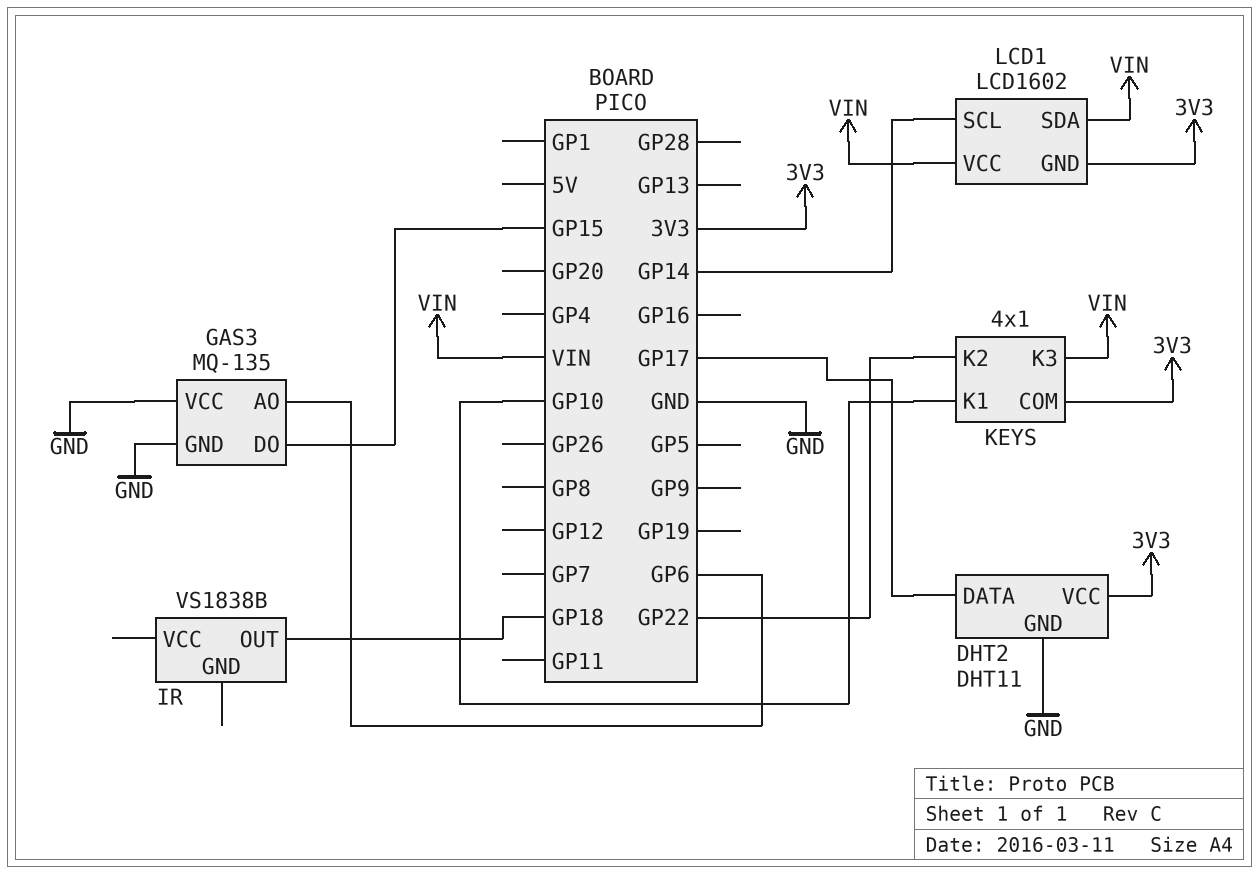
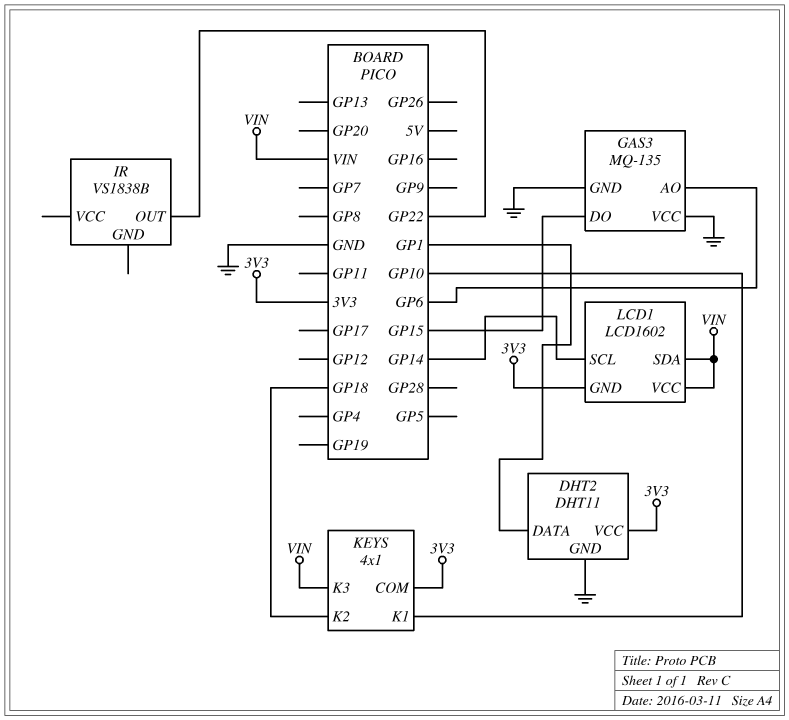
DHT2 pin DATA: GP17 -> GP1
IR pin OUT: GP18 -> GP22
KEYS pin K2: GP22 -> GP18

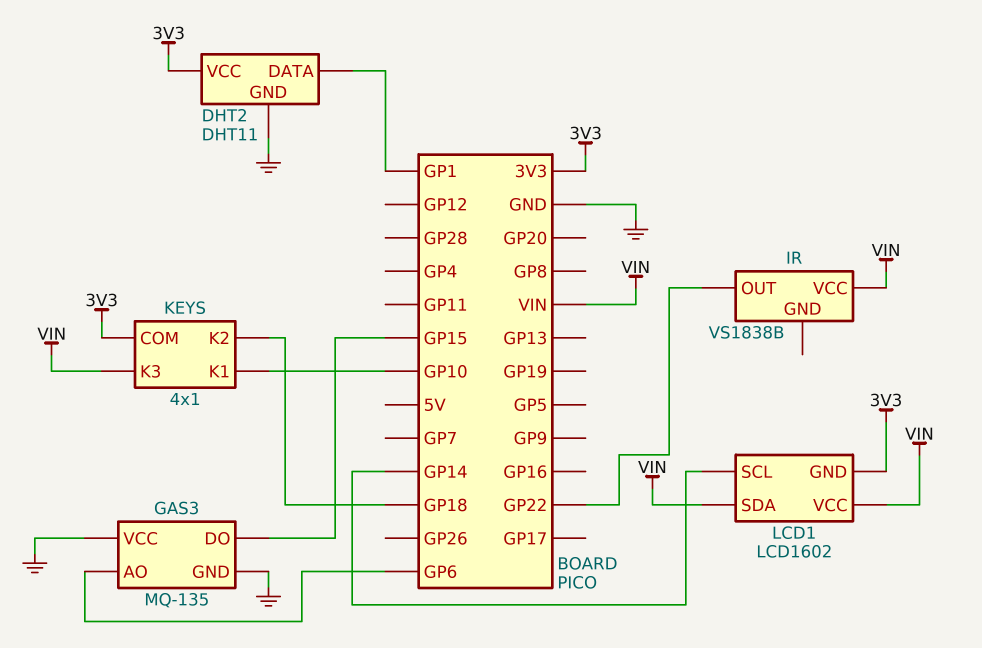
IR pin VCC: none -> VIN

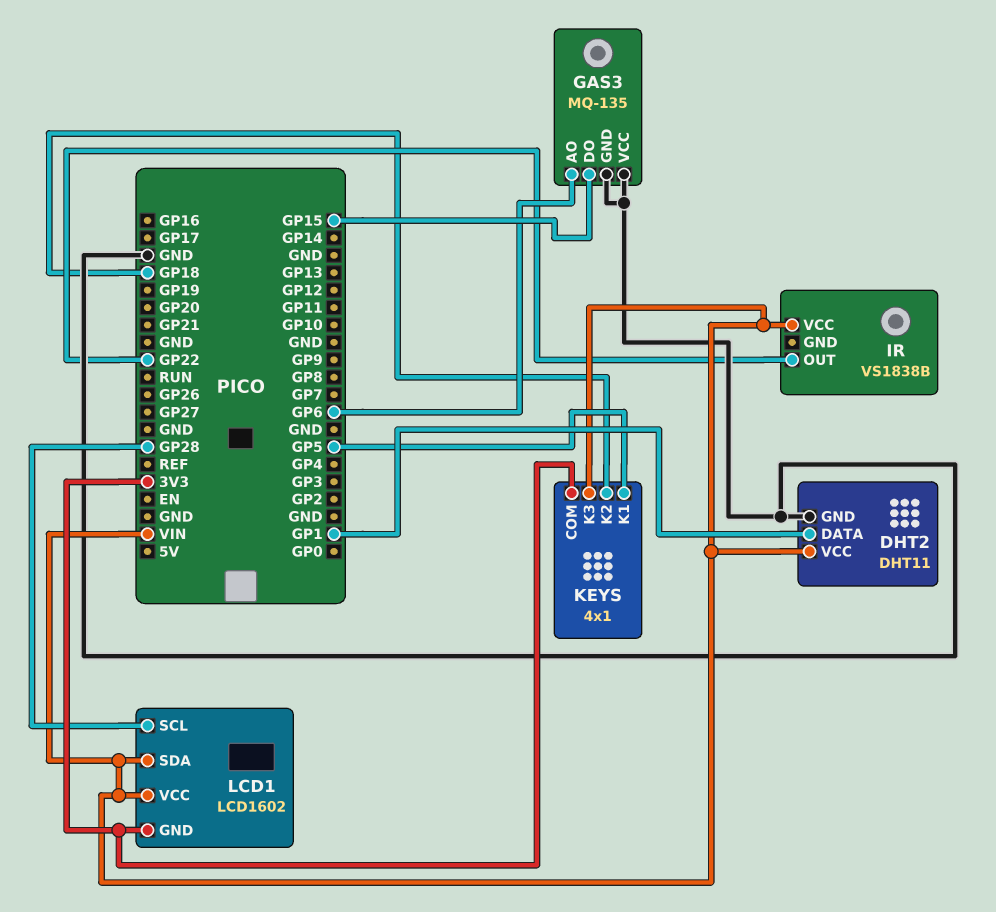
DHT2 pin VCC: 3V3 -> VIN
KEYS pin K1: GP10 -> GP5
LCD1 pin SCL: GP14 -> GP28

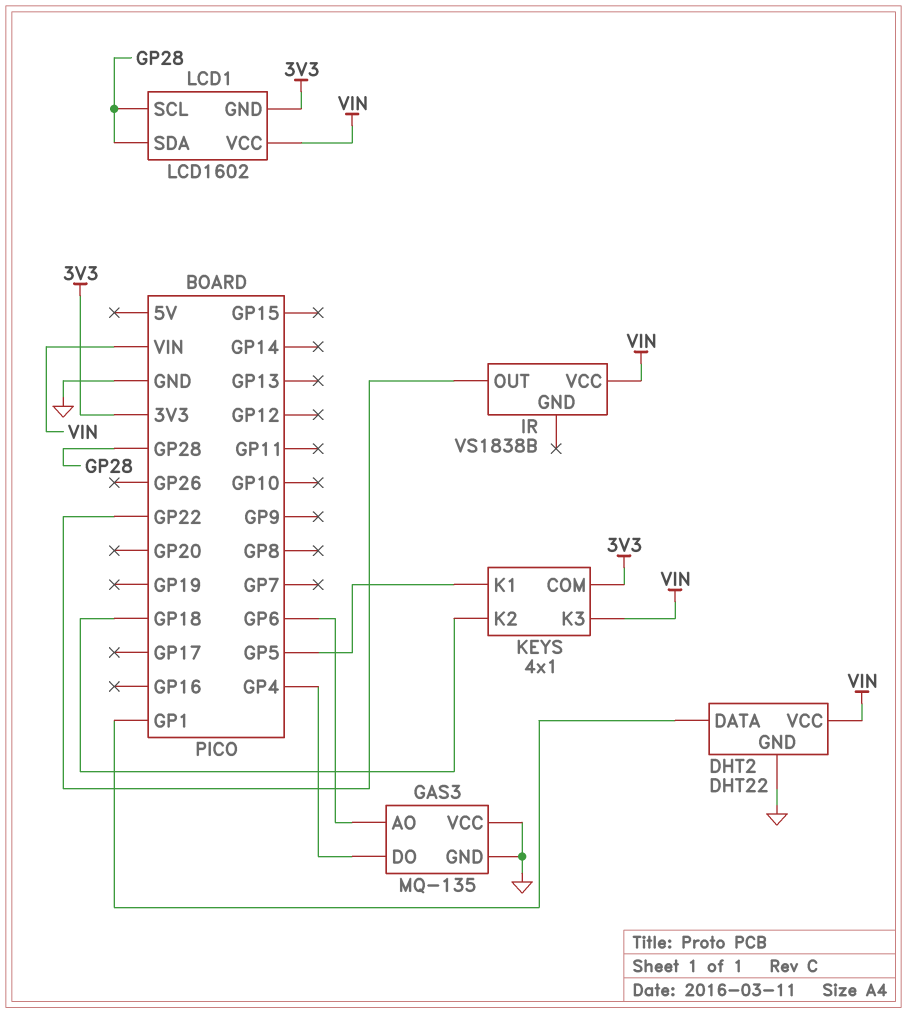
DHT2: DHT11 -> DHT22
GAS3 pin DO: GP15 -> GP4
LCD1 pin SDA: VIN -> GP28

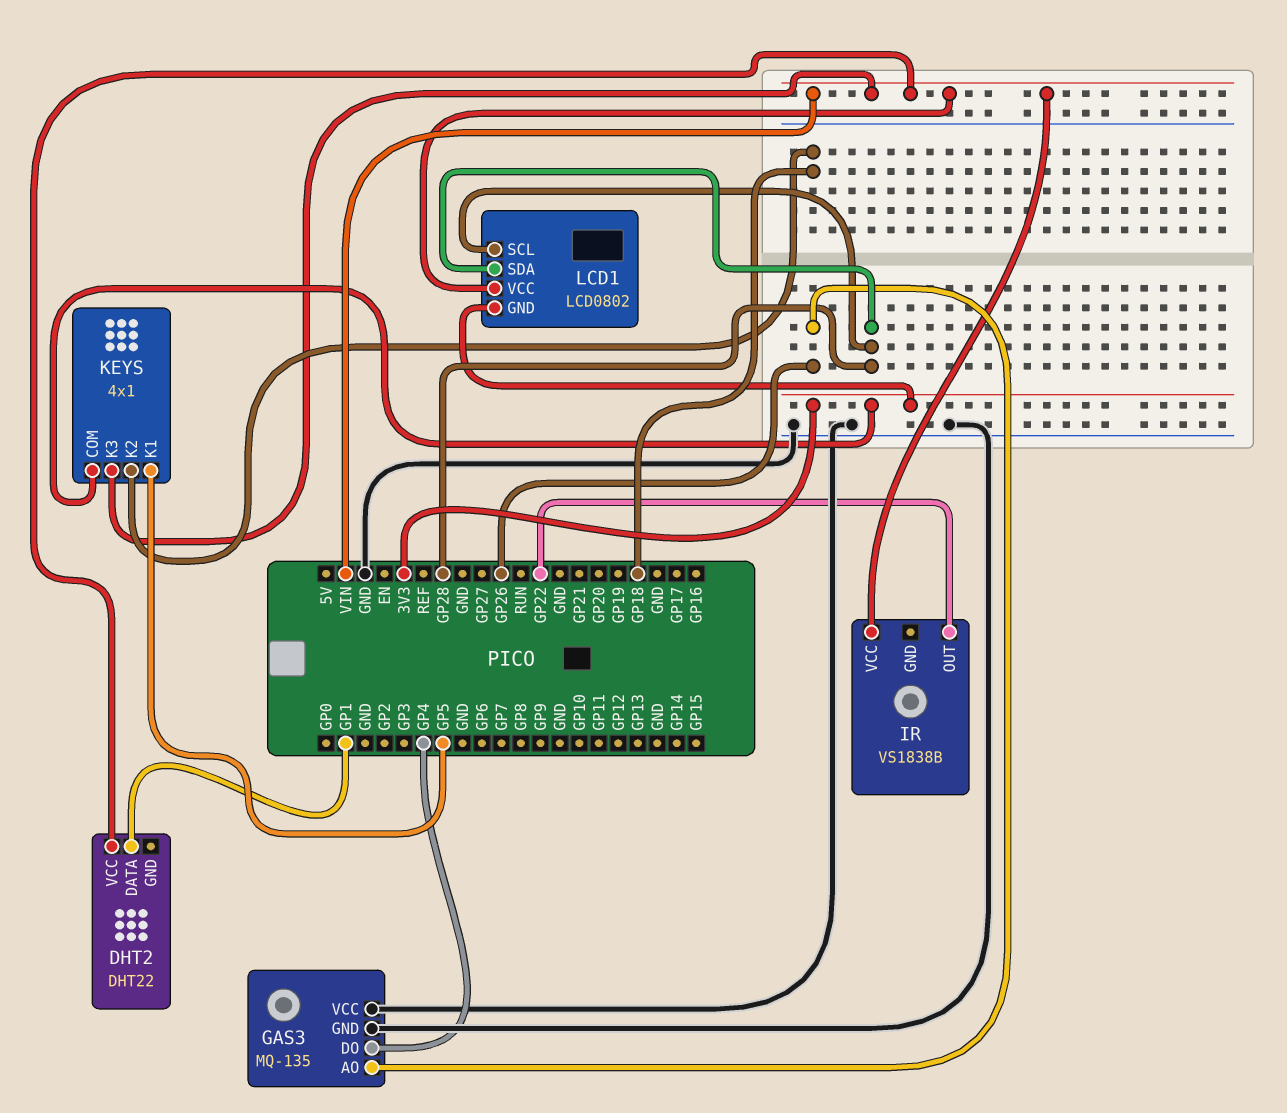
DHT2 pin GND: GND -> none
GAS3 pin AO: GP6 -> GP26
LCD1: LCD1602 -> LCD0802

